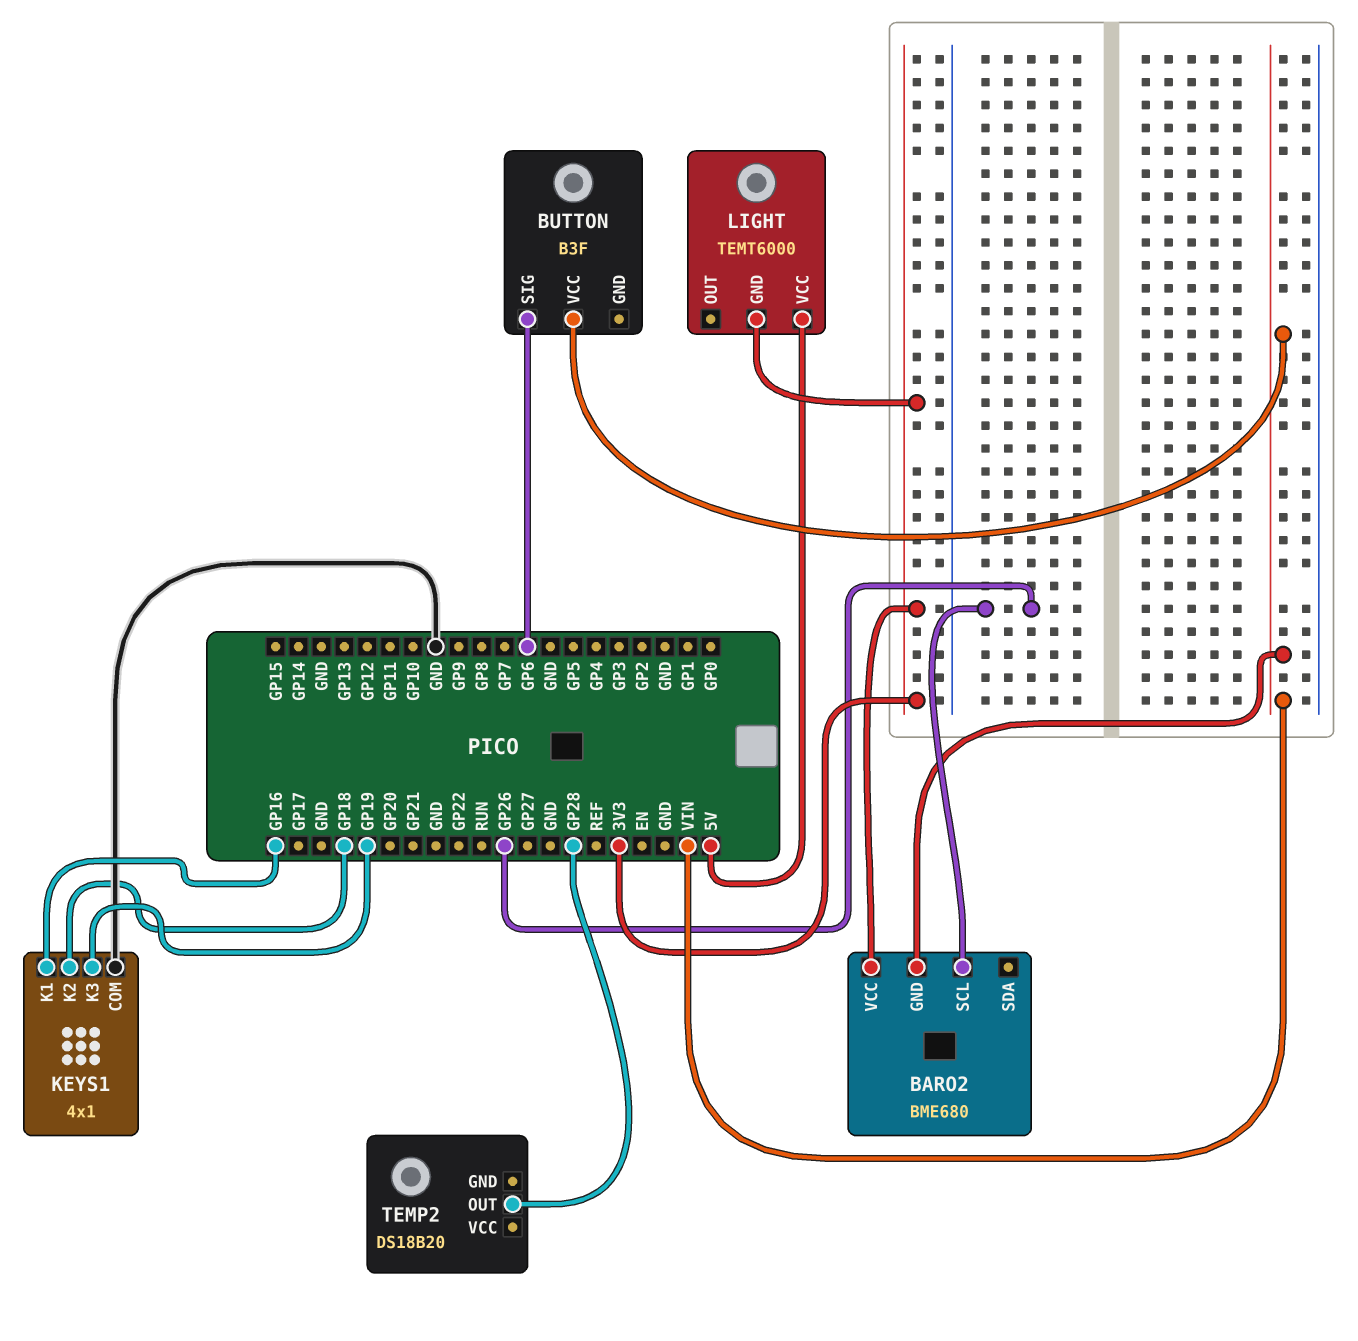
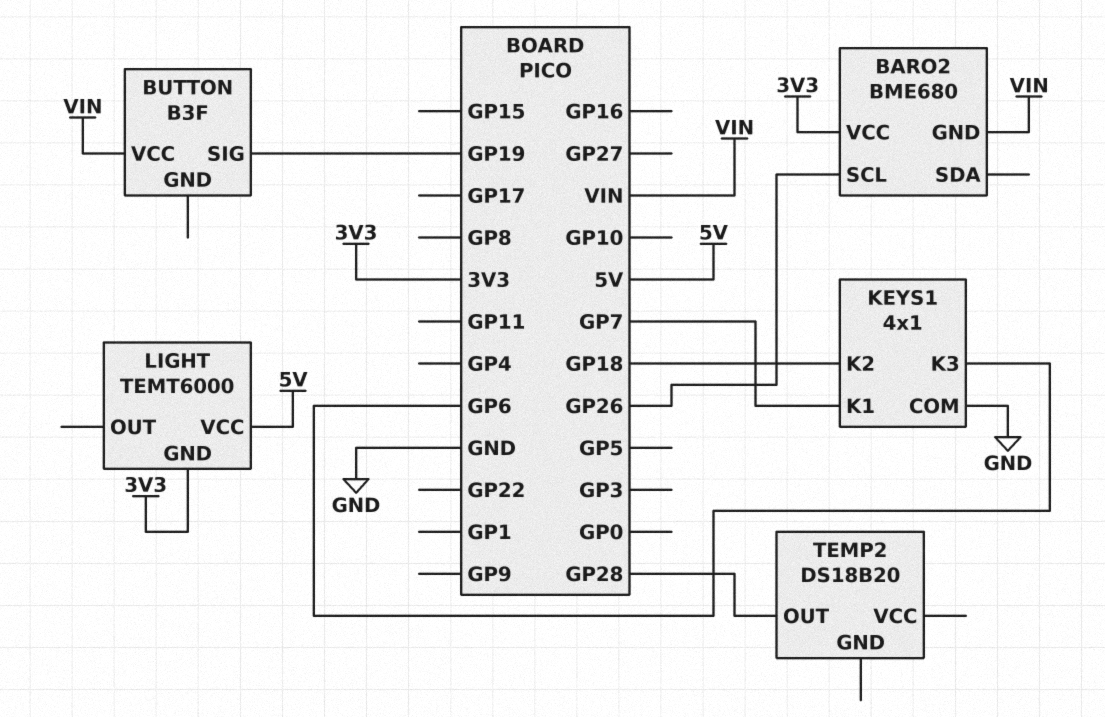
BUTTON pin SIG: GP6 -> GP19
KEYS1 pin K1: GP16 -> GP7
KEYS1 pin K3: GP19 -> GP6

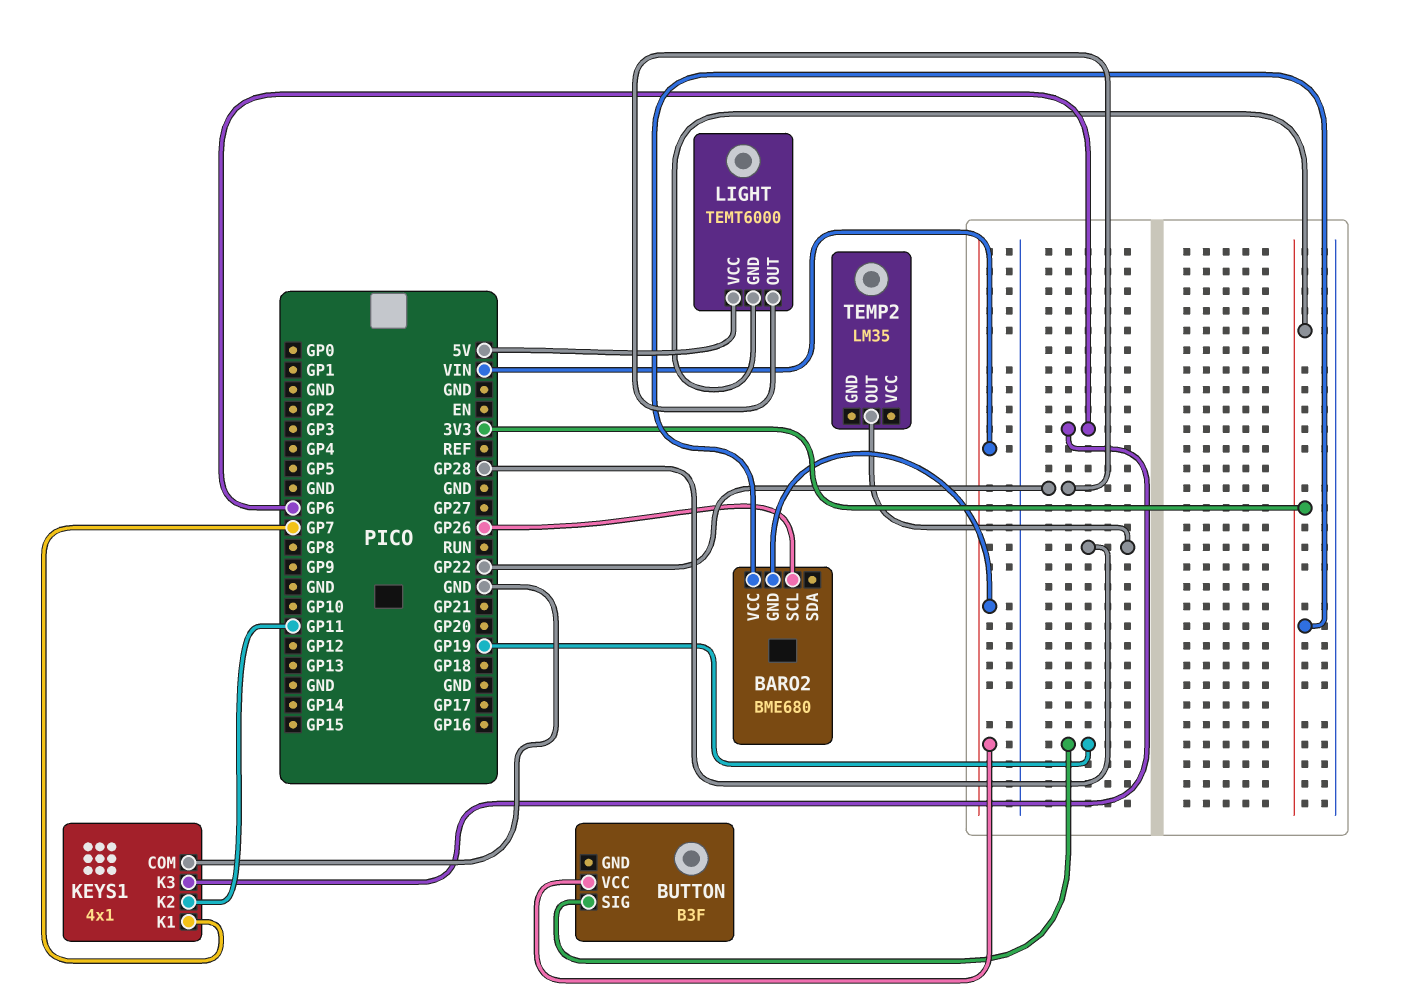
KEYS1 pin K2: GP18 -> GP11
LIGHT pin OUT: none -> GP22
TEMP2: DS18B20 -> LM35

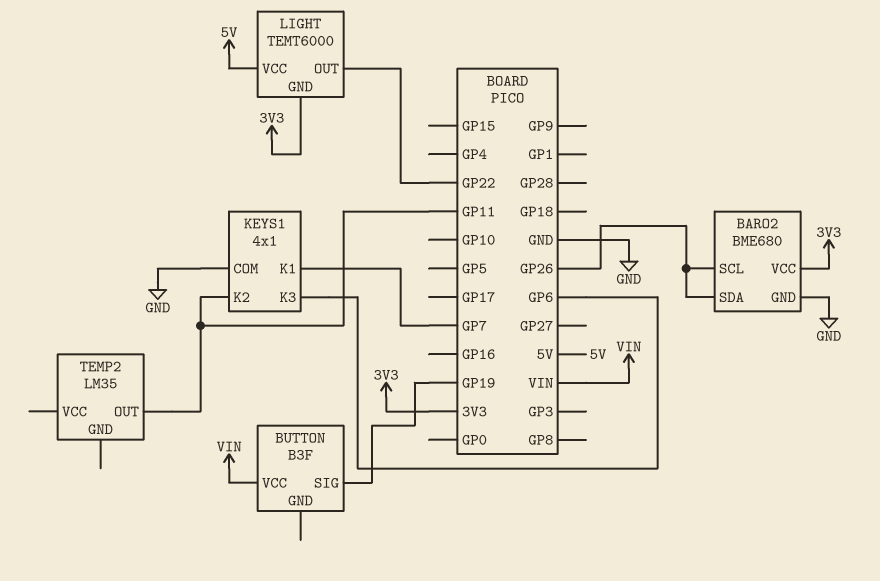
BARO2 pin GND: VIN -> GND
BARO2 pin SDA: none -> GP26
TEMP2 pin OUT: GP28 -> GP11

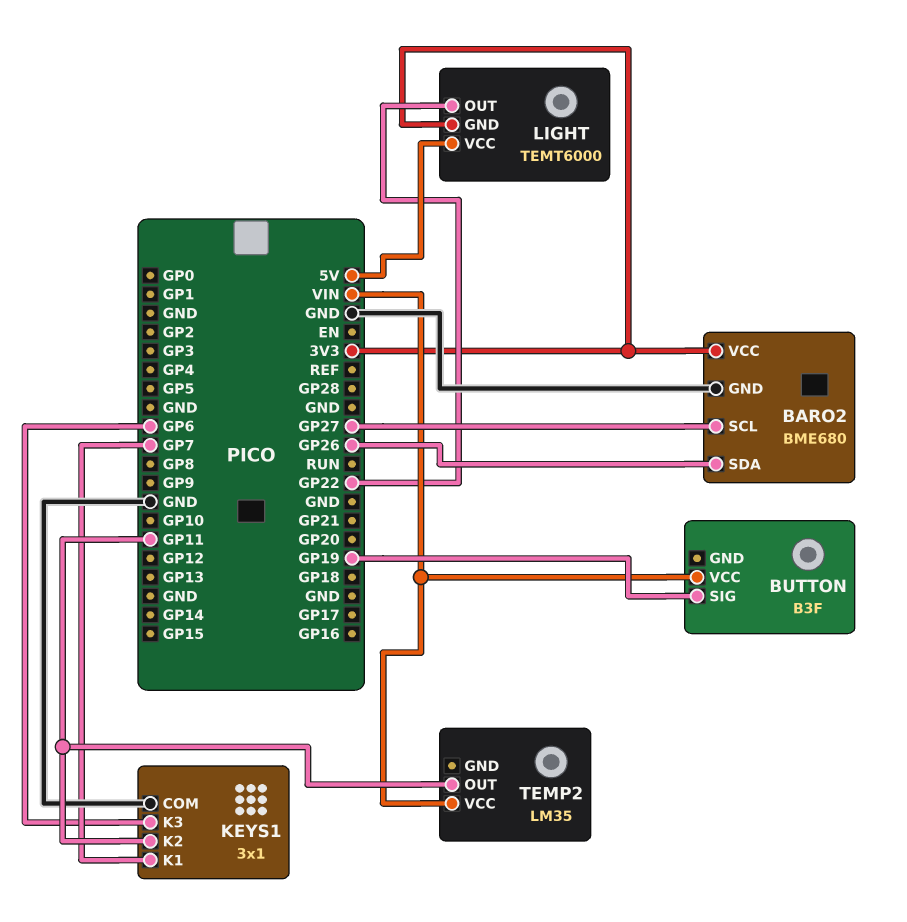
BARO2 pin SCL: GP26 -> GP27
KEYS1: 4x1 -> 3x1
TEMP2 pin VCC: none -> VIN

